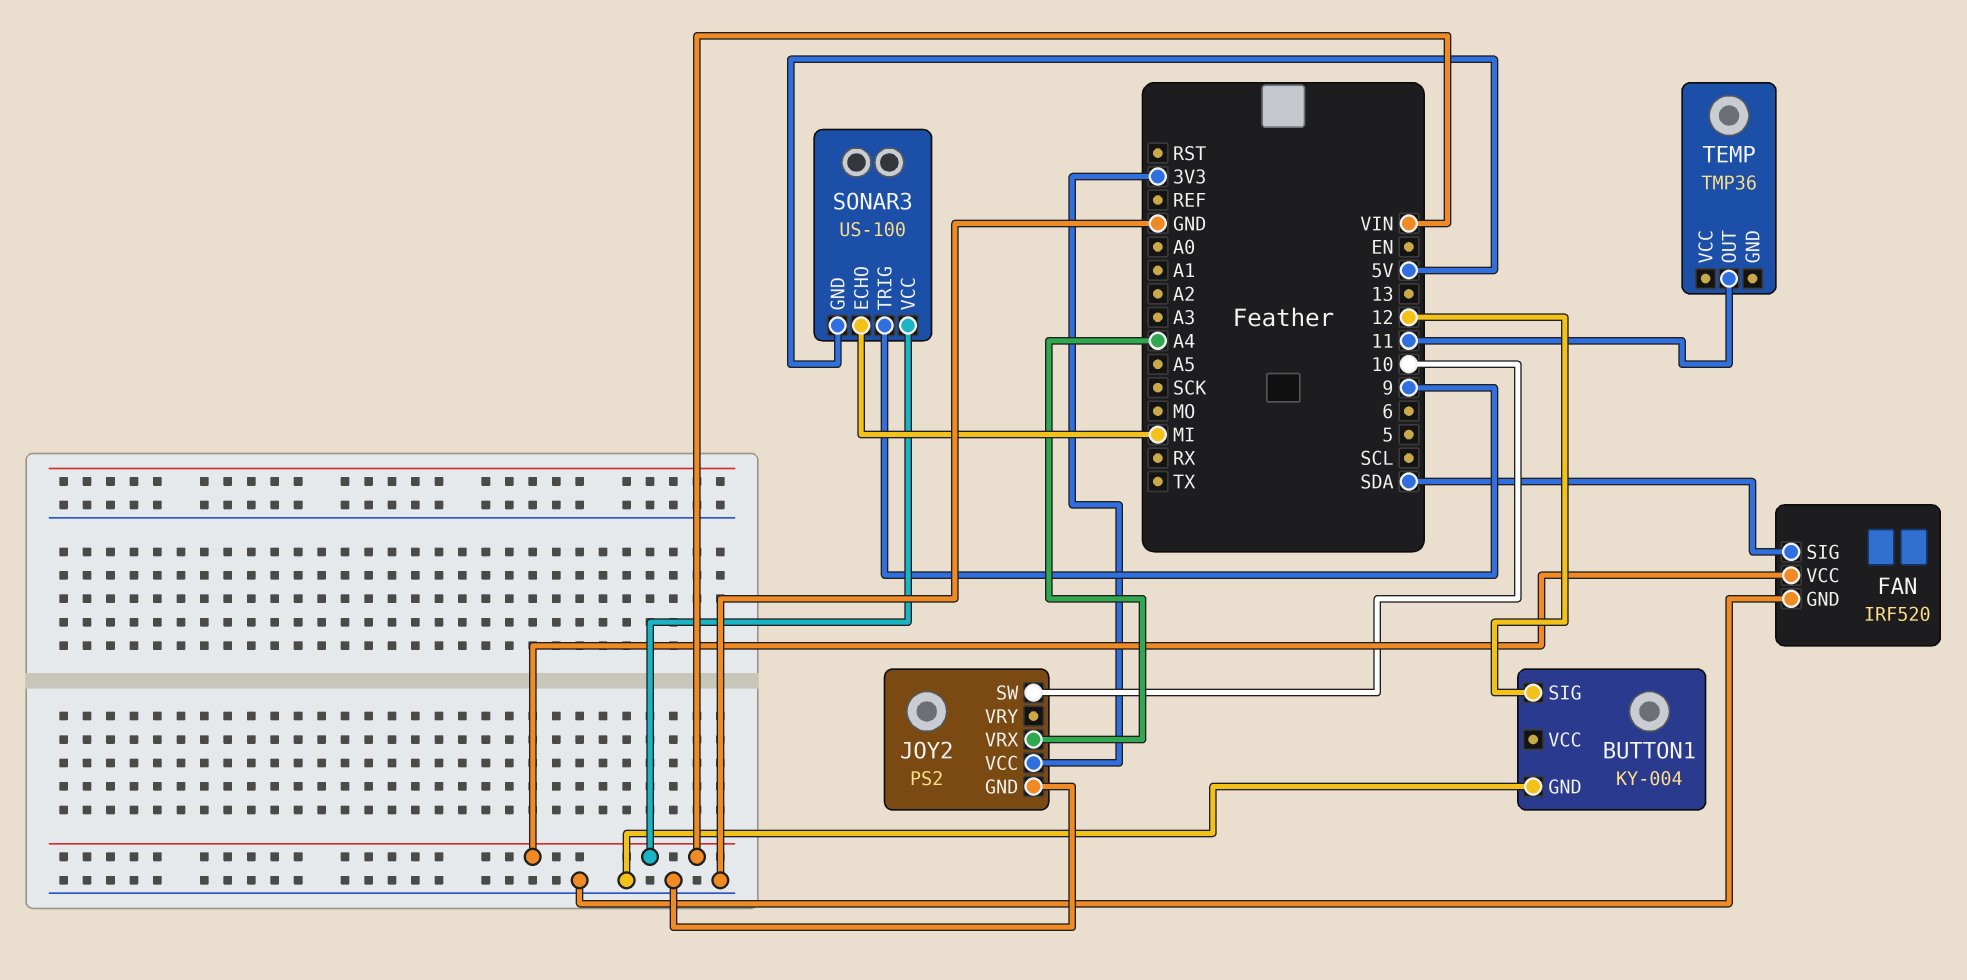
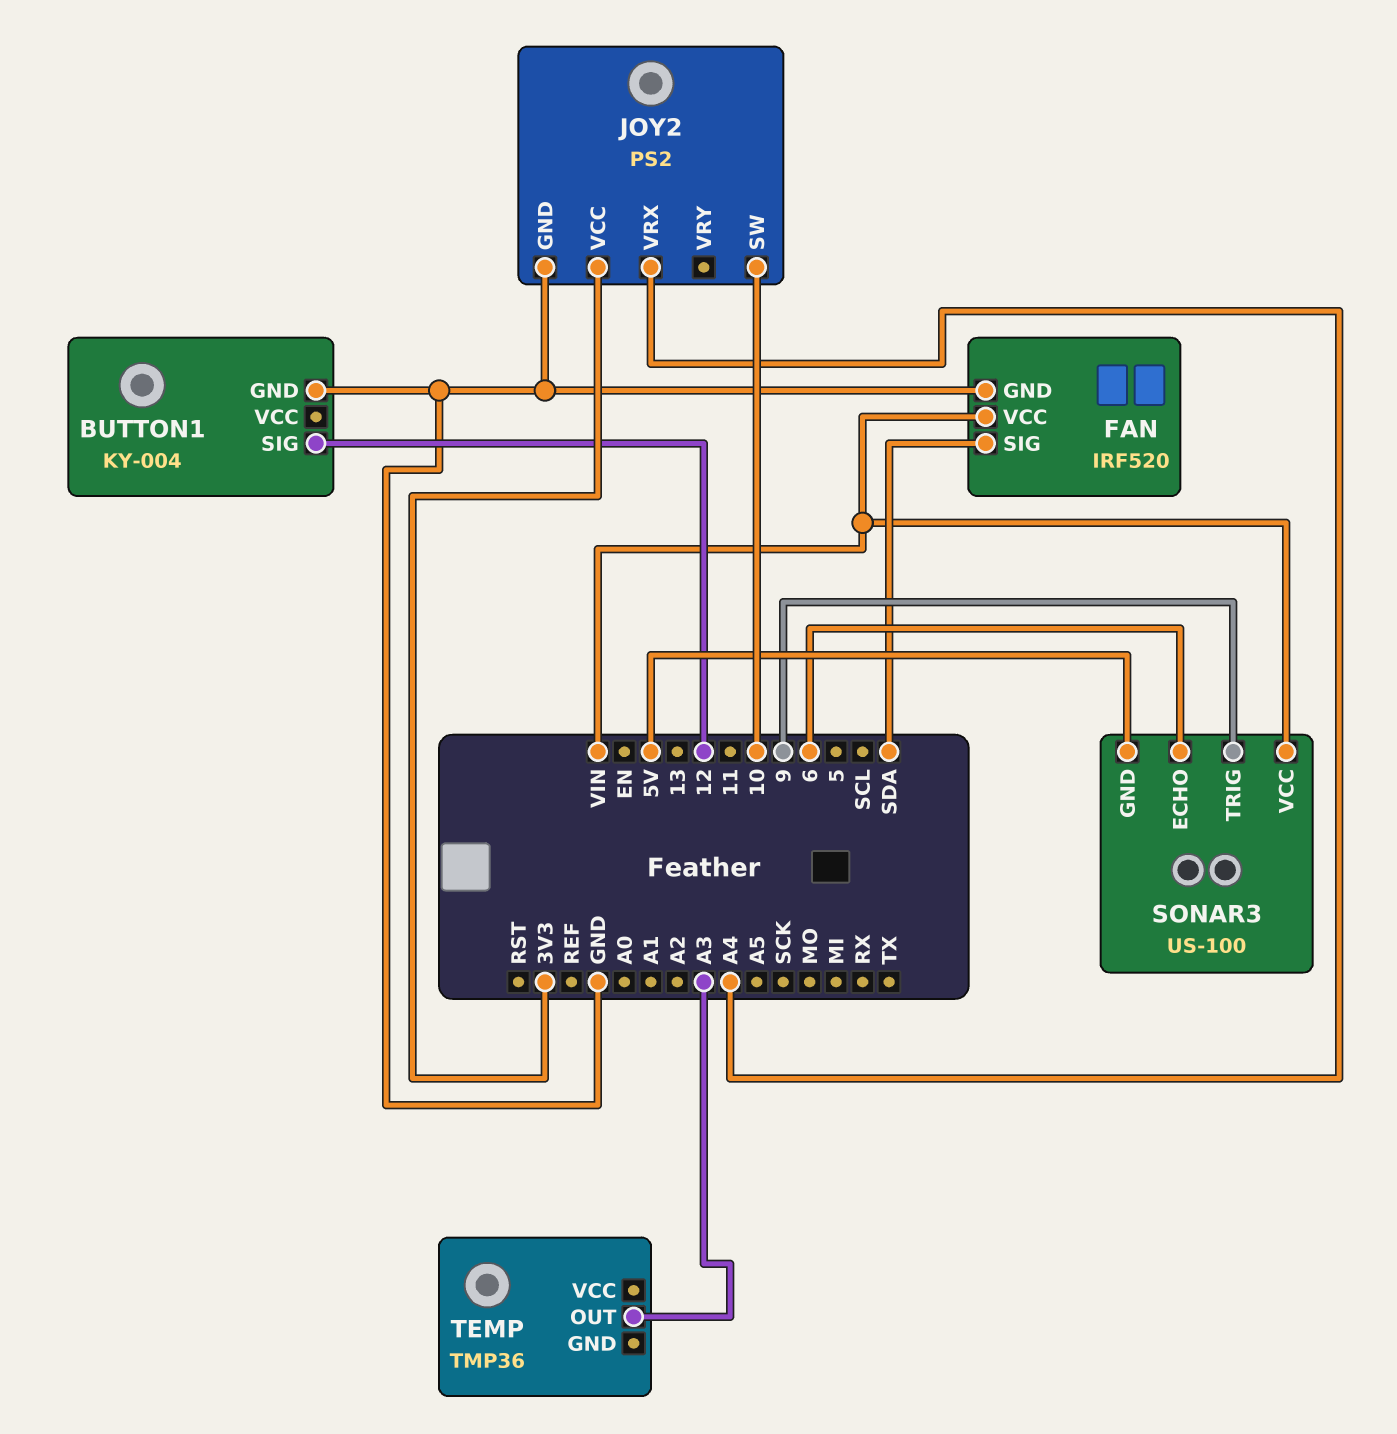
SONAR3 pin ECHO: MI -> 6
TEMP pin OUT: 11 -> A3

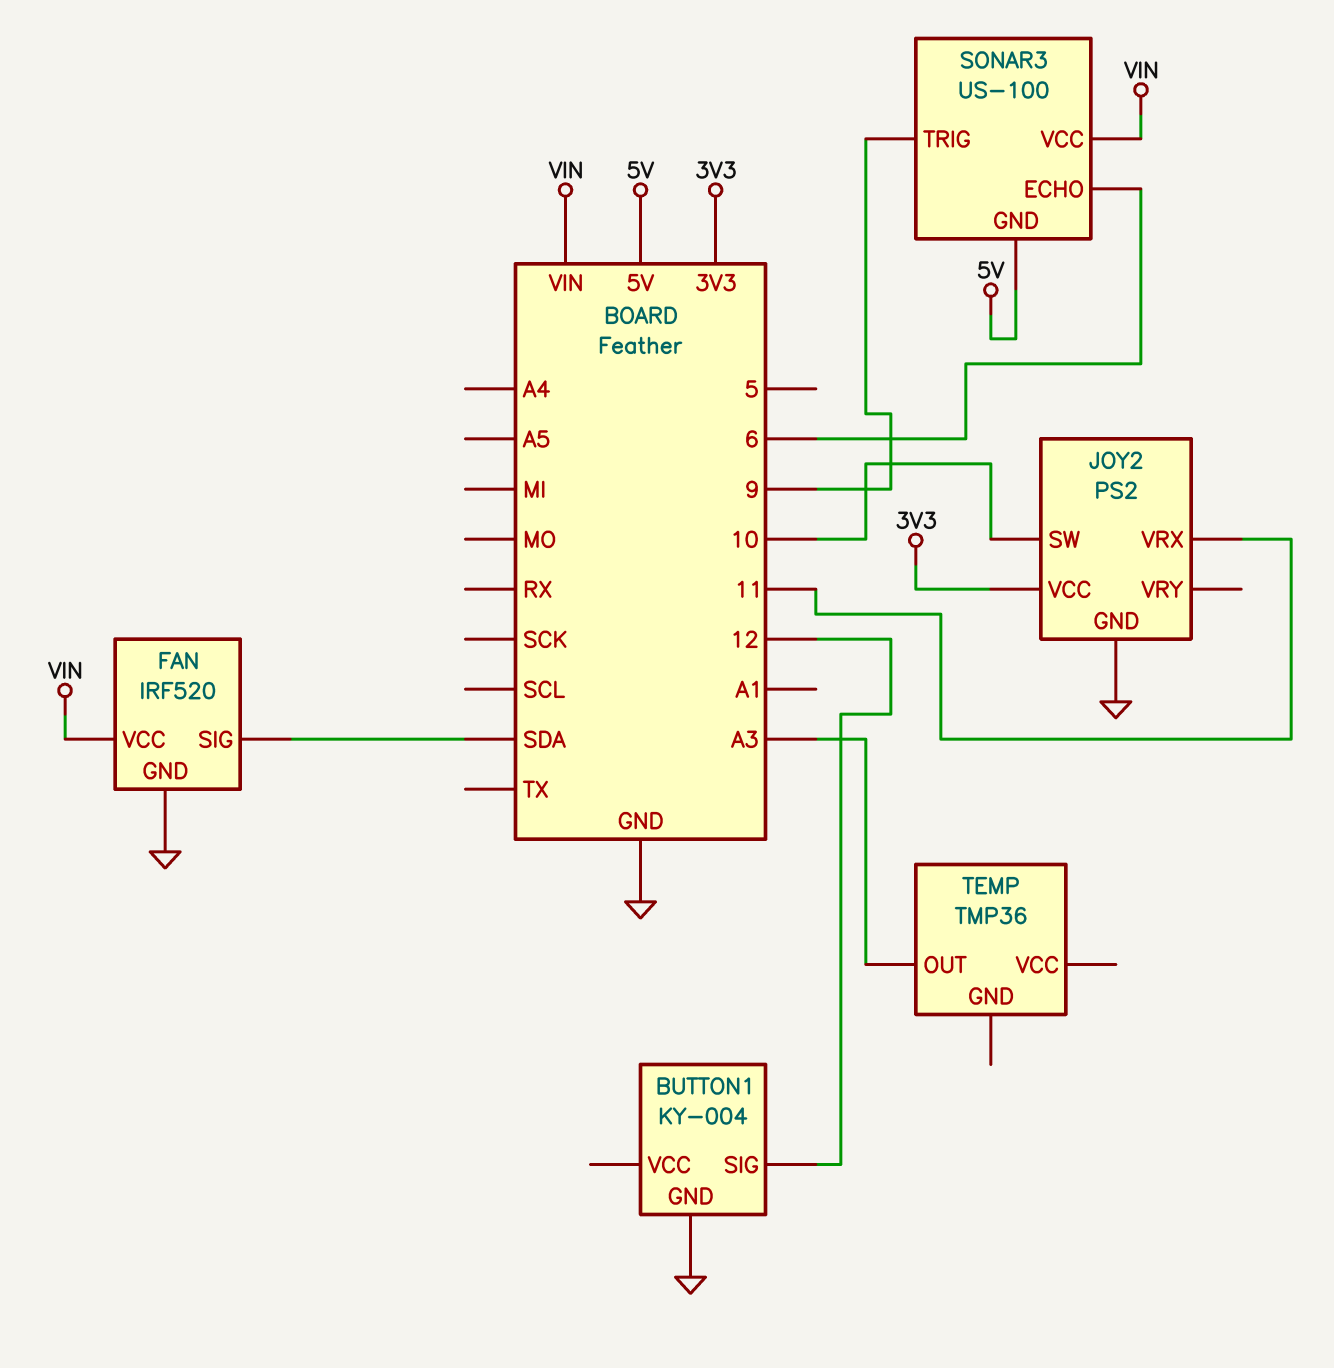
JOY2 pin VRX: A4 -> 11

